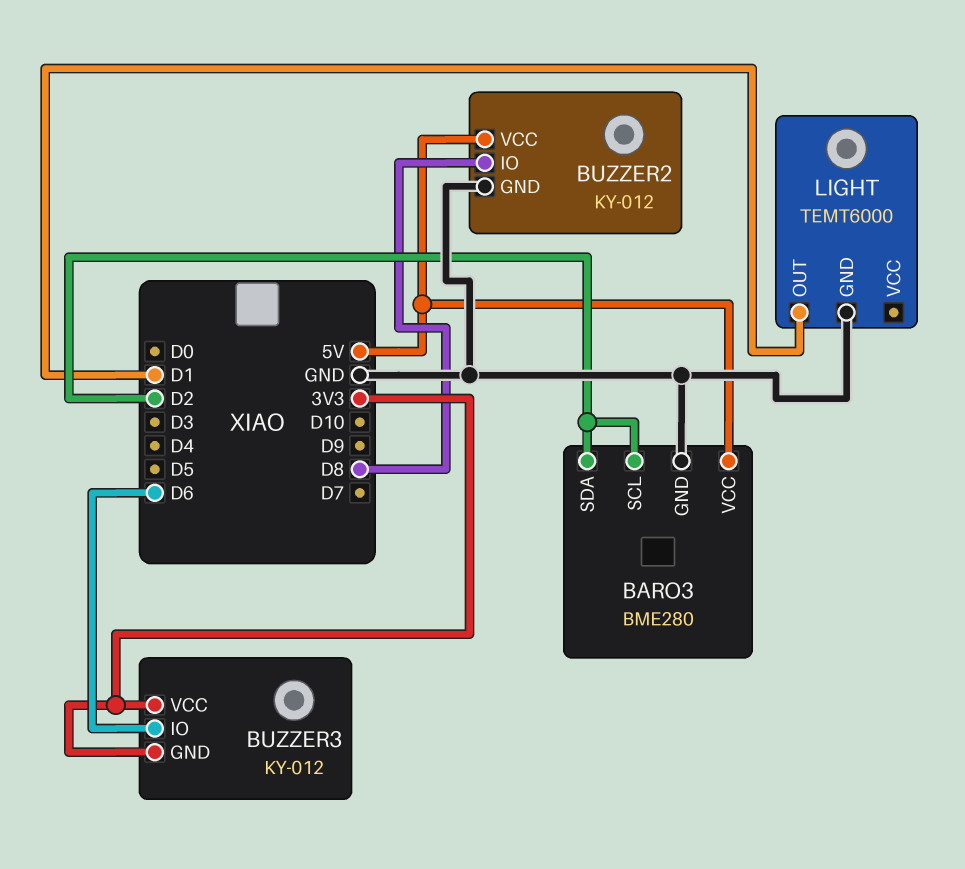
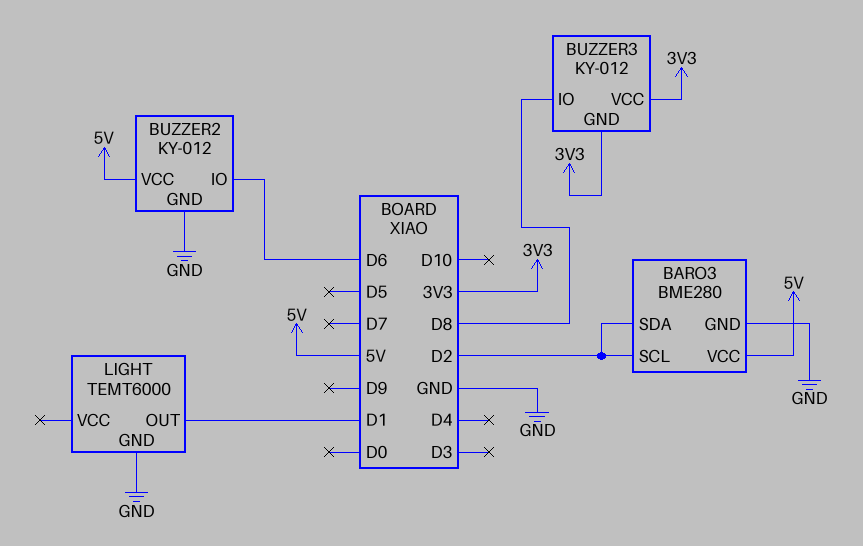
BUZZER2 pin IO: D8 -> D6
BUZZER3 pin IO: D6 -> D8

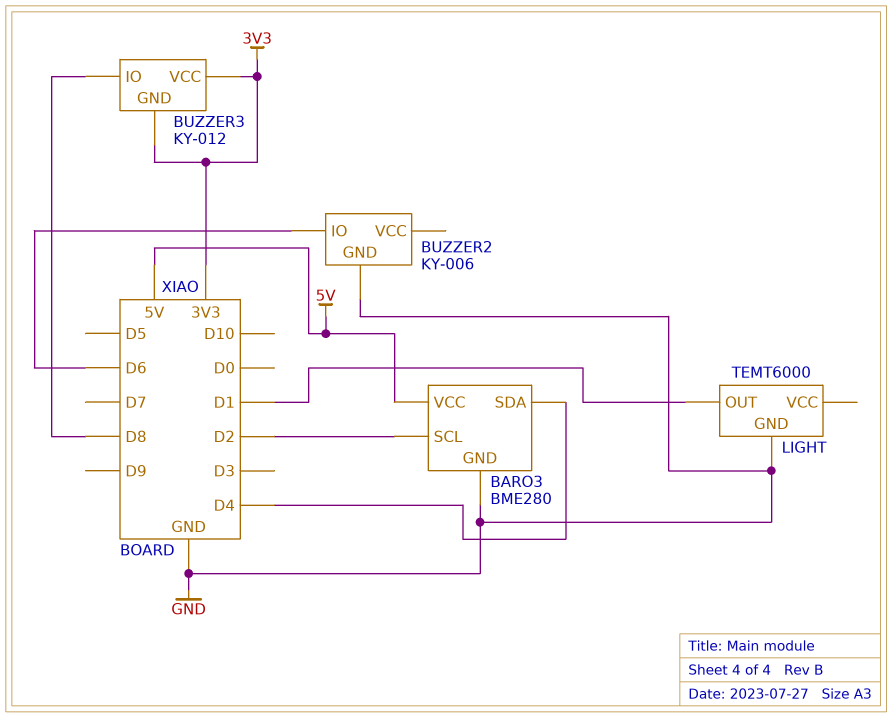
BARO3 pin SDA: D2 -> D4
BUZZER2: KY-012 -> KY-006
BUZZER2 pin VCC: 5V -> none

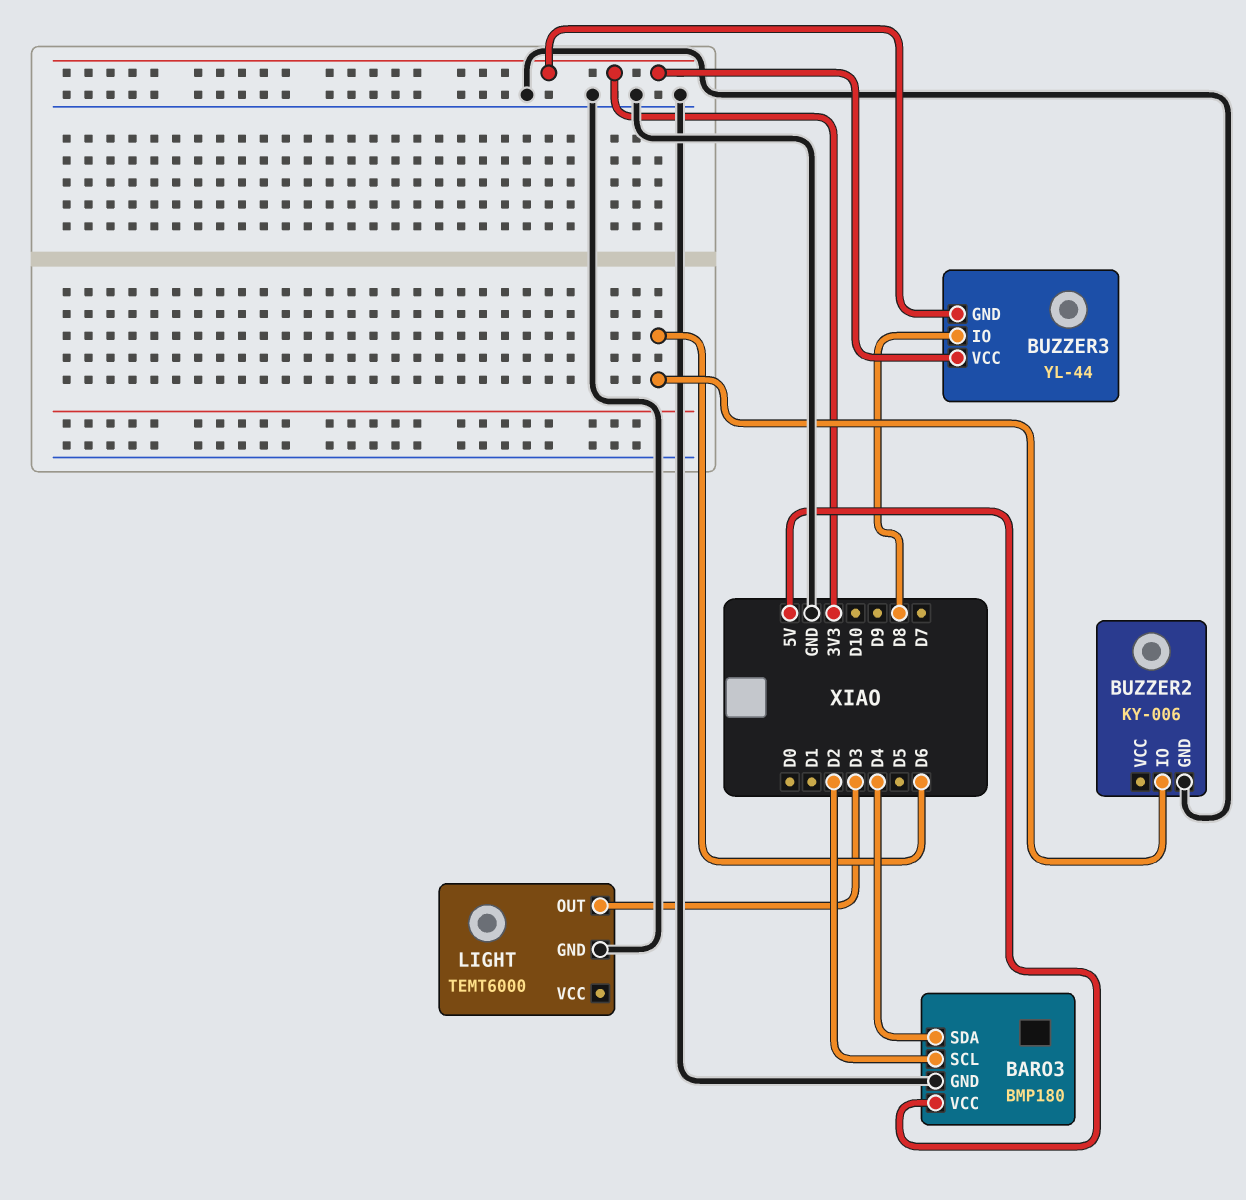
BARO3: BME280 -> BMP180
BUZZER3: KY-012 -> YL-44
LIGHT pin OUT: D1 -> D3

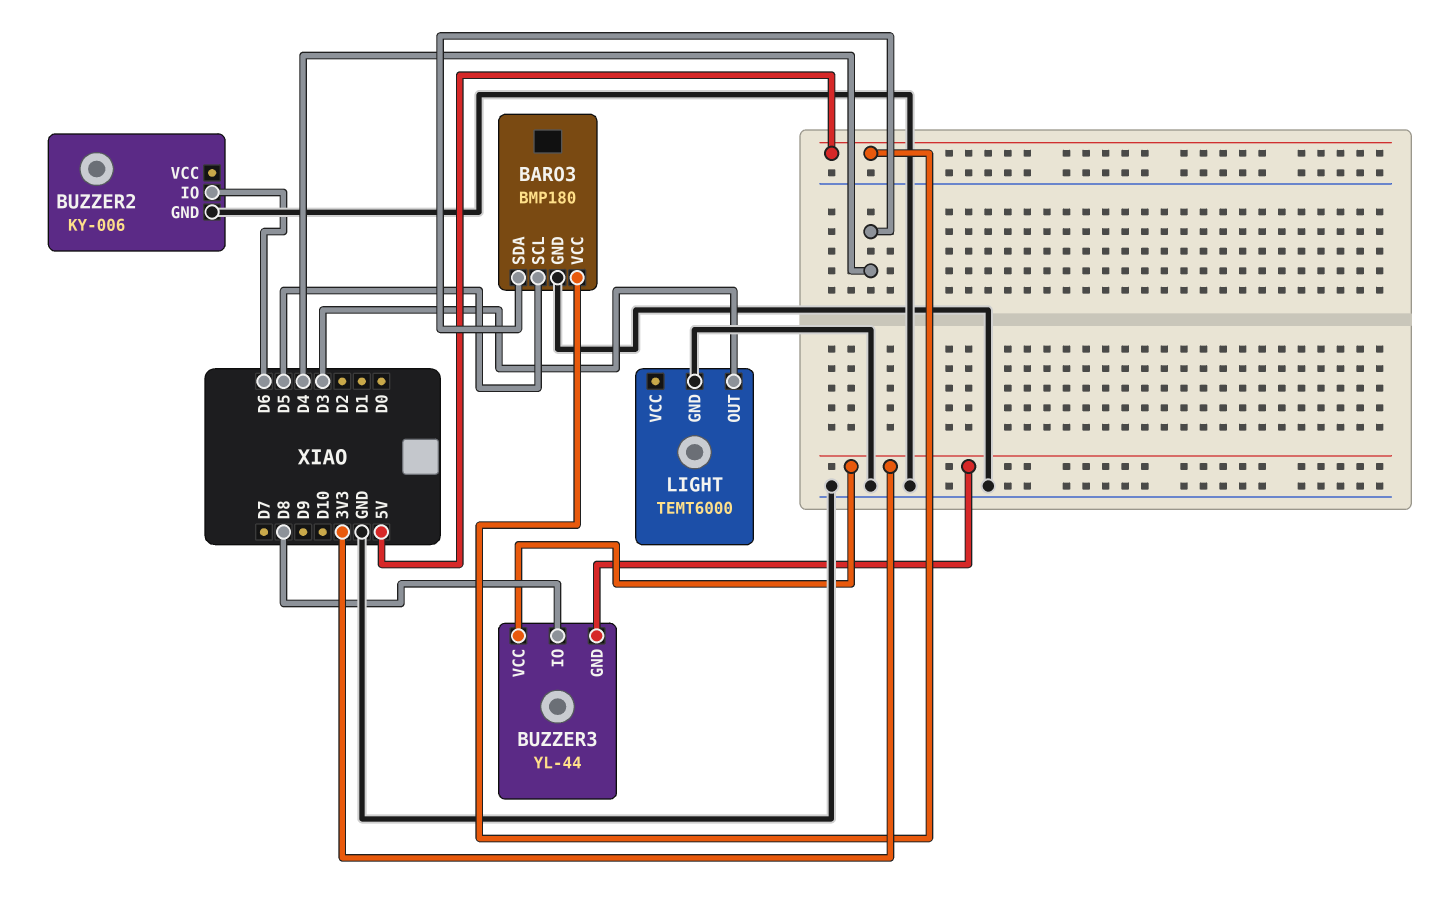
BARO3 pin SCL: D2 -> D5

